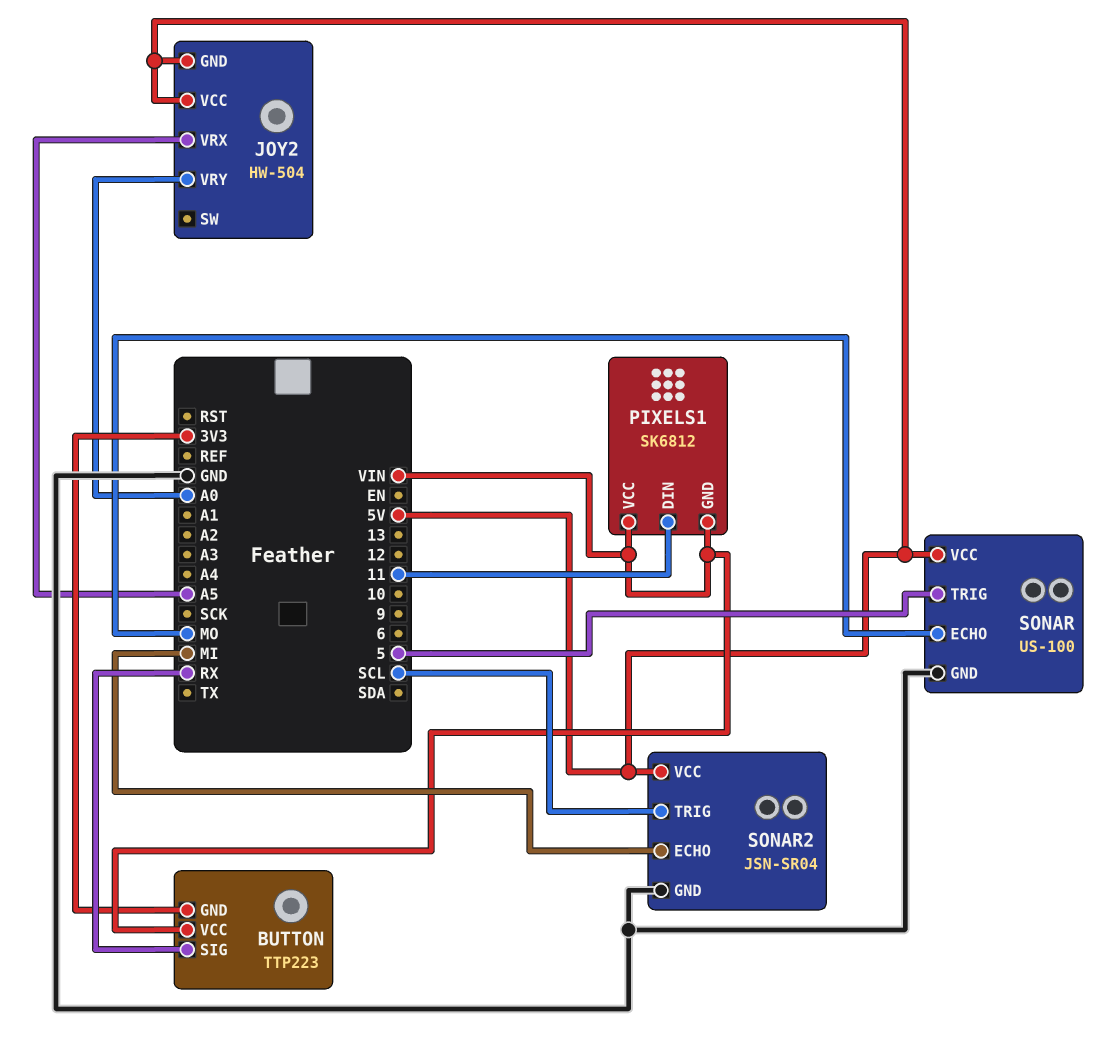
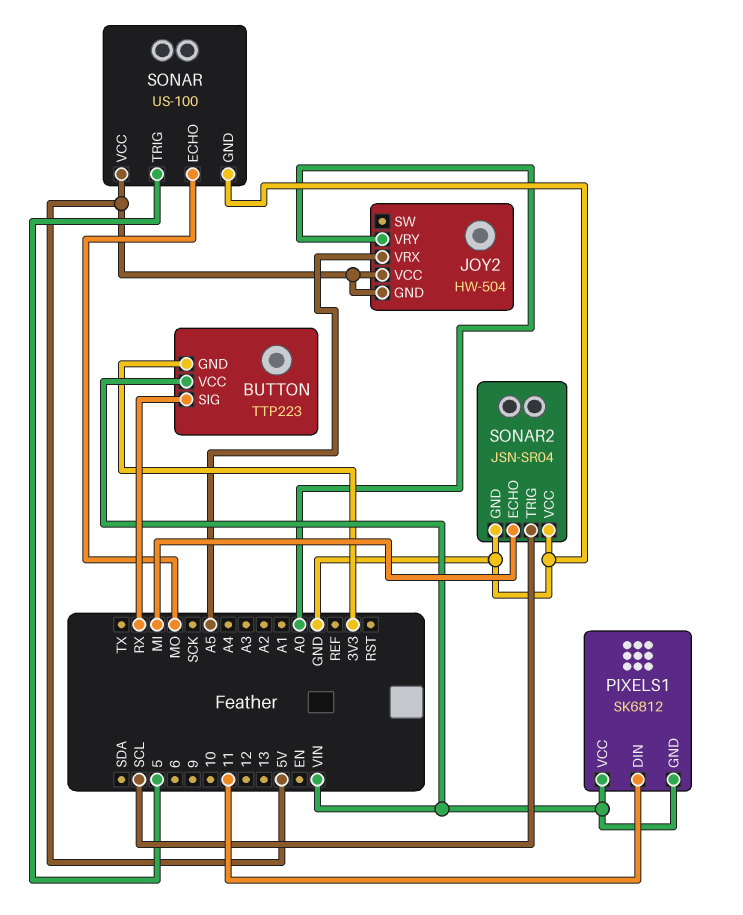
SONAR2 pin VCC: 5V -> GND

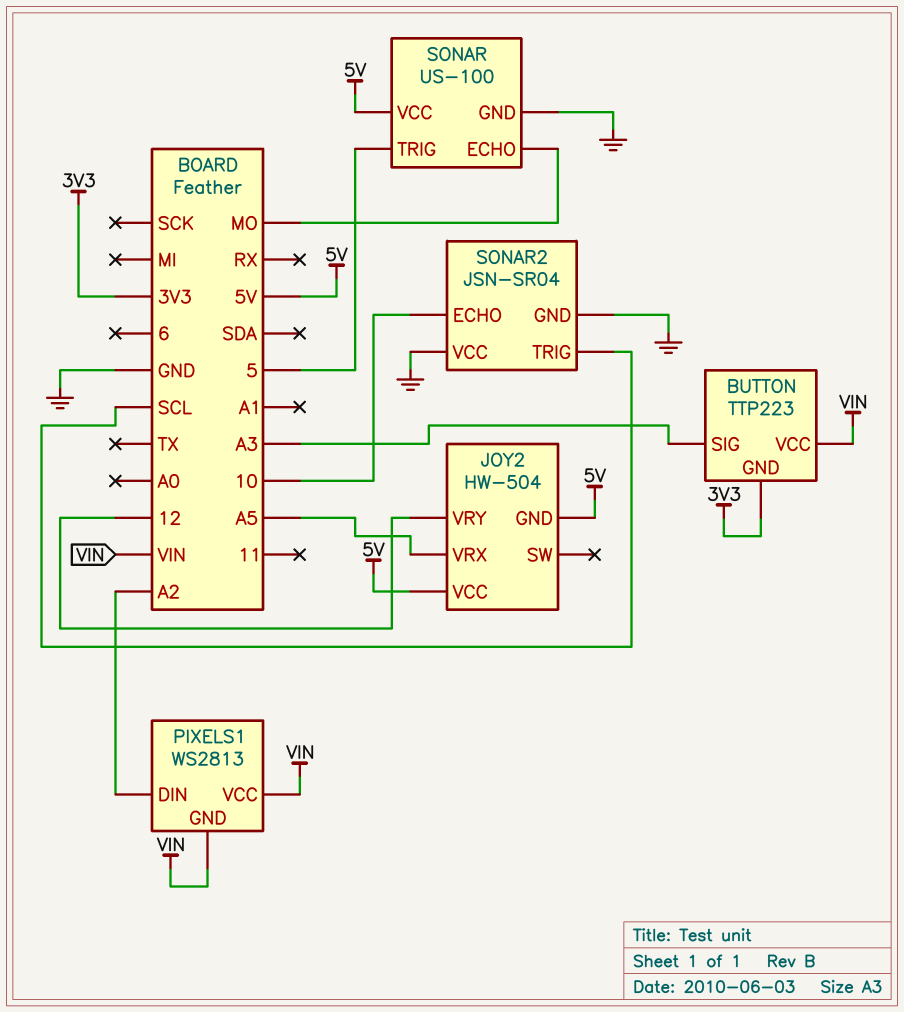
BUTTON pin SIG: RX -> A3
JOY2 pin VRY: A0 -> 12
PIXELS1: SK6812 -> WS2813
PIXELS1 pin DIN: 11 -> A2
SONAR2 pin ECHO: MI -> 10

